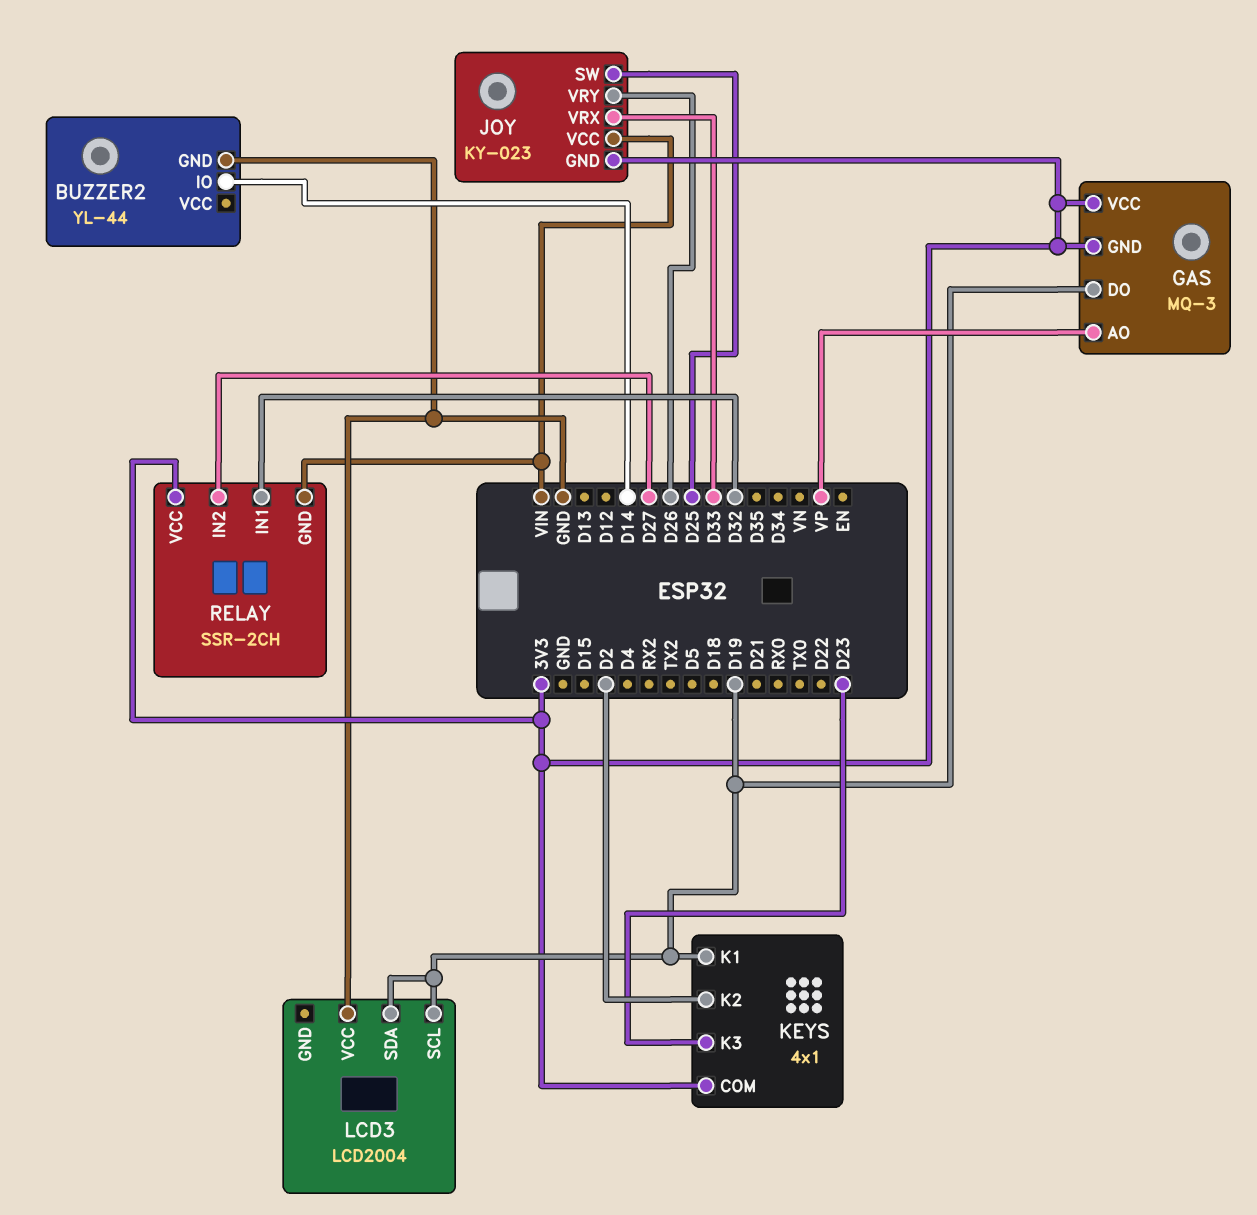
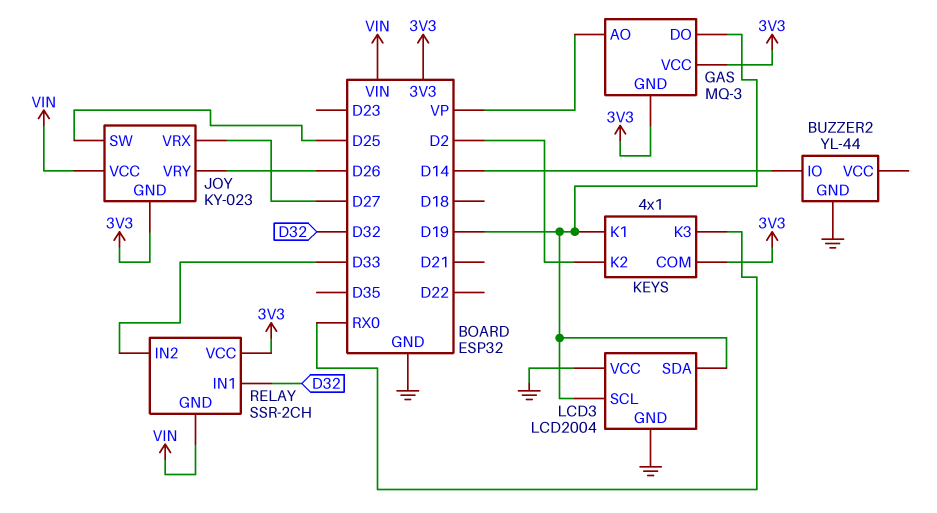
JOY pin VRX: D33 -> D27
KEYS pin K3: D23 -> RX0
LCD3 pin GND: none -> GND
RELAY pin IN2: D27 -> D33

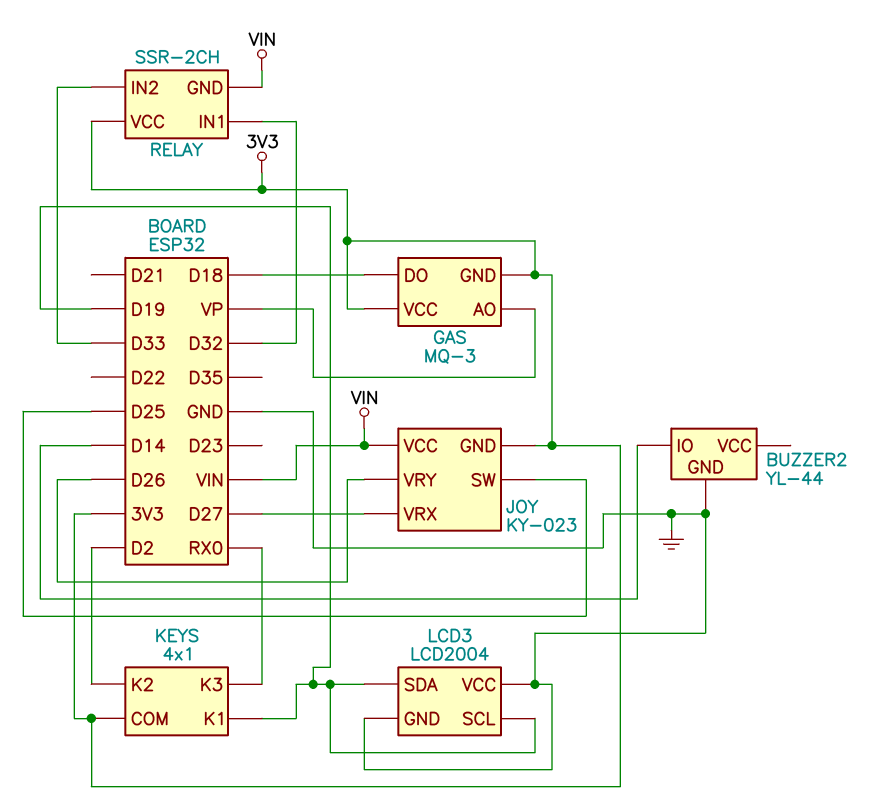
GAS pin DO: D19 -> D18

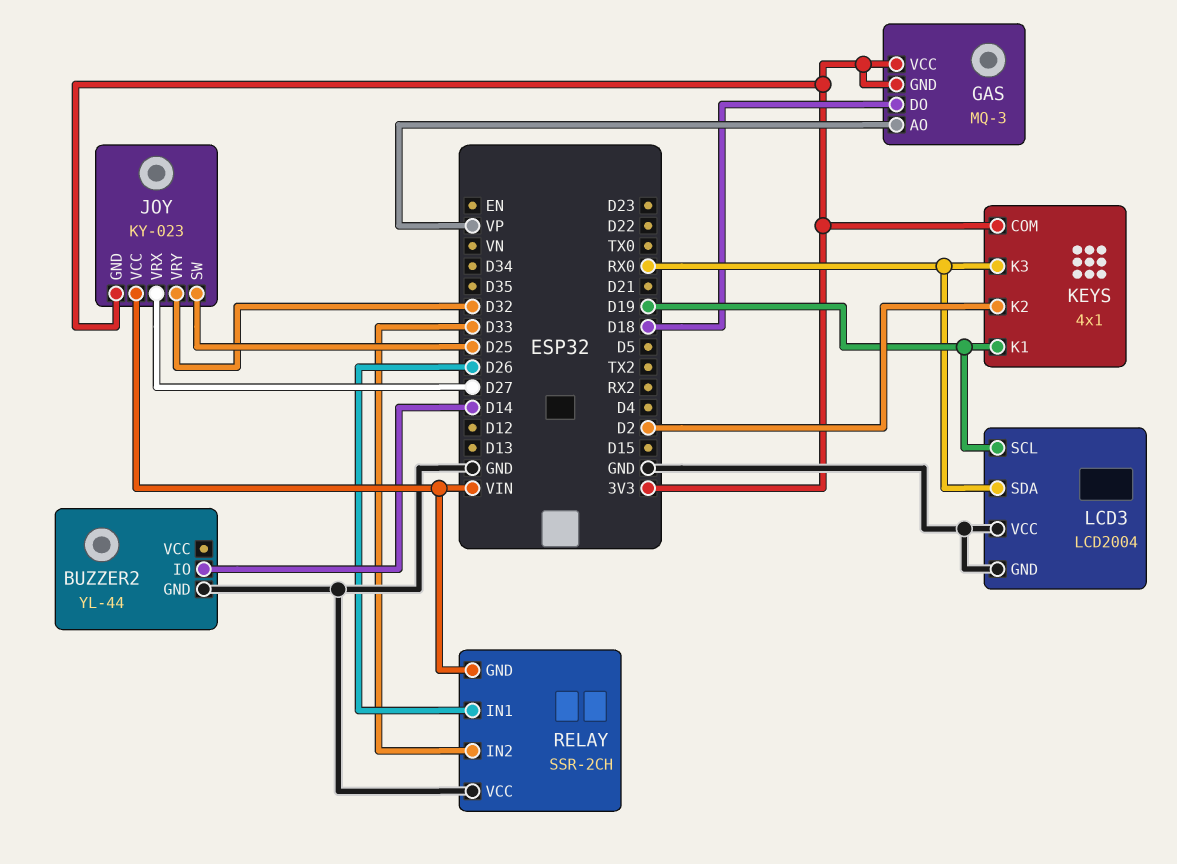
JOY pin VRY: D26 -> D32
LCD3 pin SDA: D19 -> RX0
RELAY pin IN1: D32 -> D26
RELAY pin VCC: 3V3 -> GND

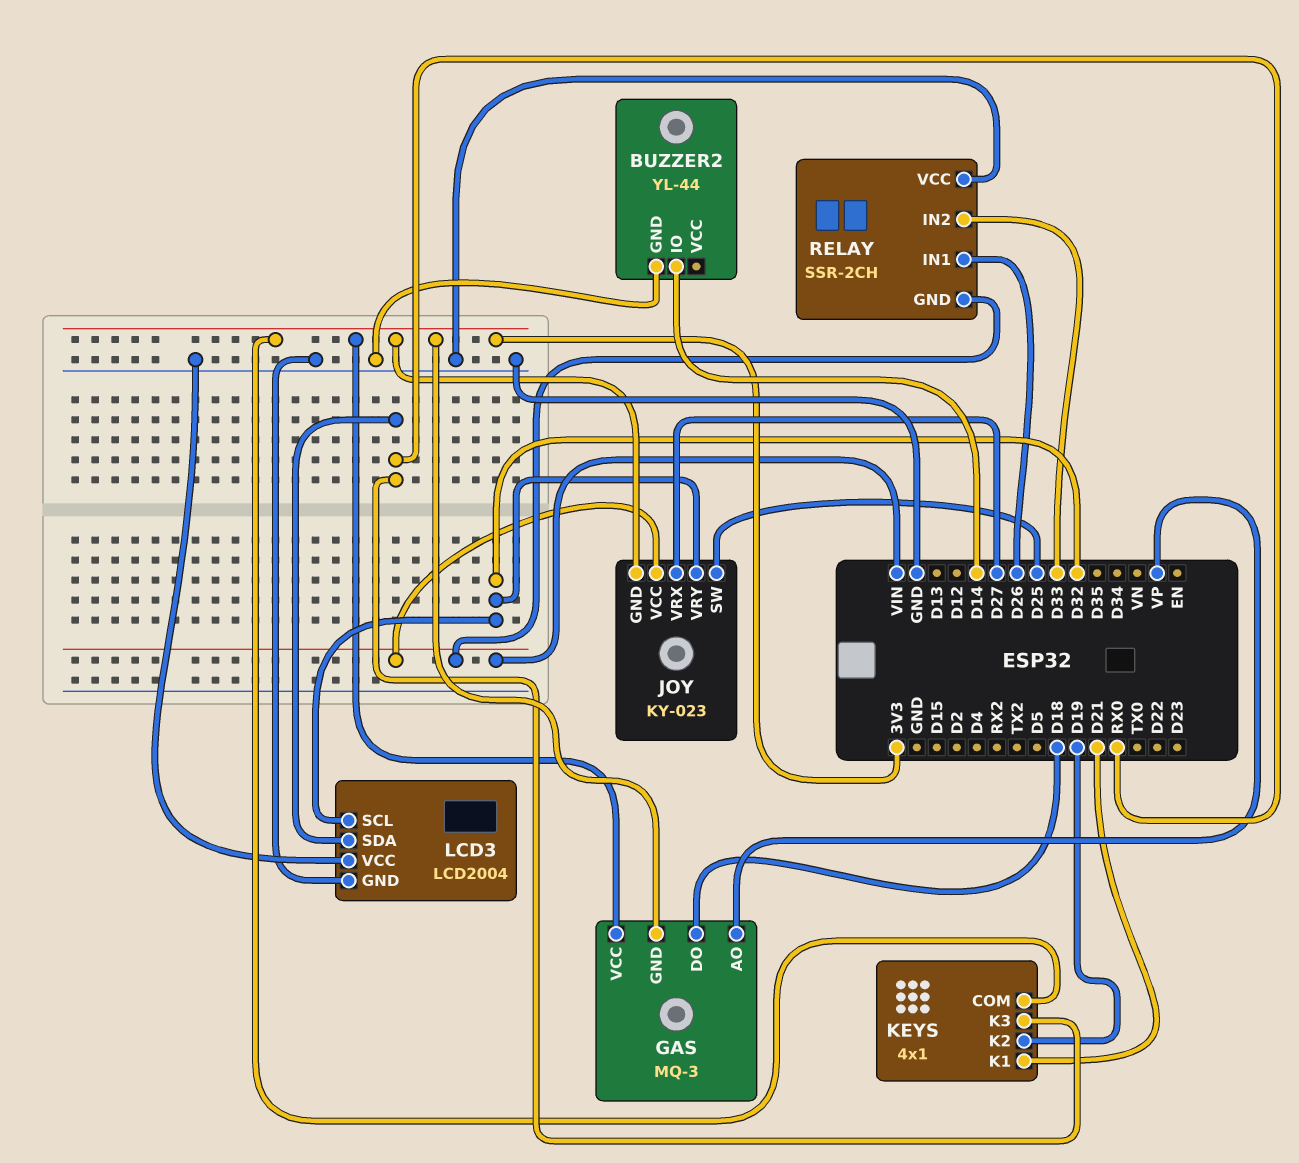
KEYS pin K1: D19 -> D21
KEYS pin K2: D2 -> D19
LCD3 pin SCL: D19 -> D32

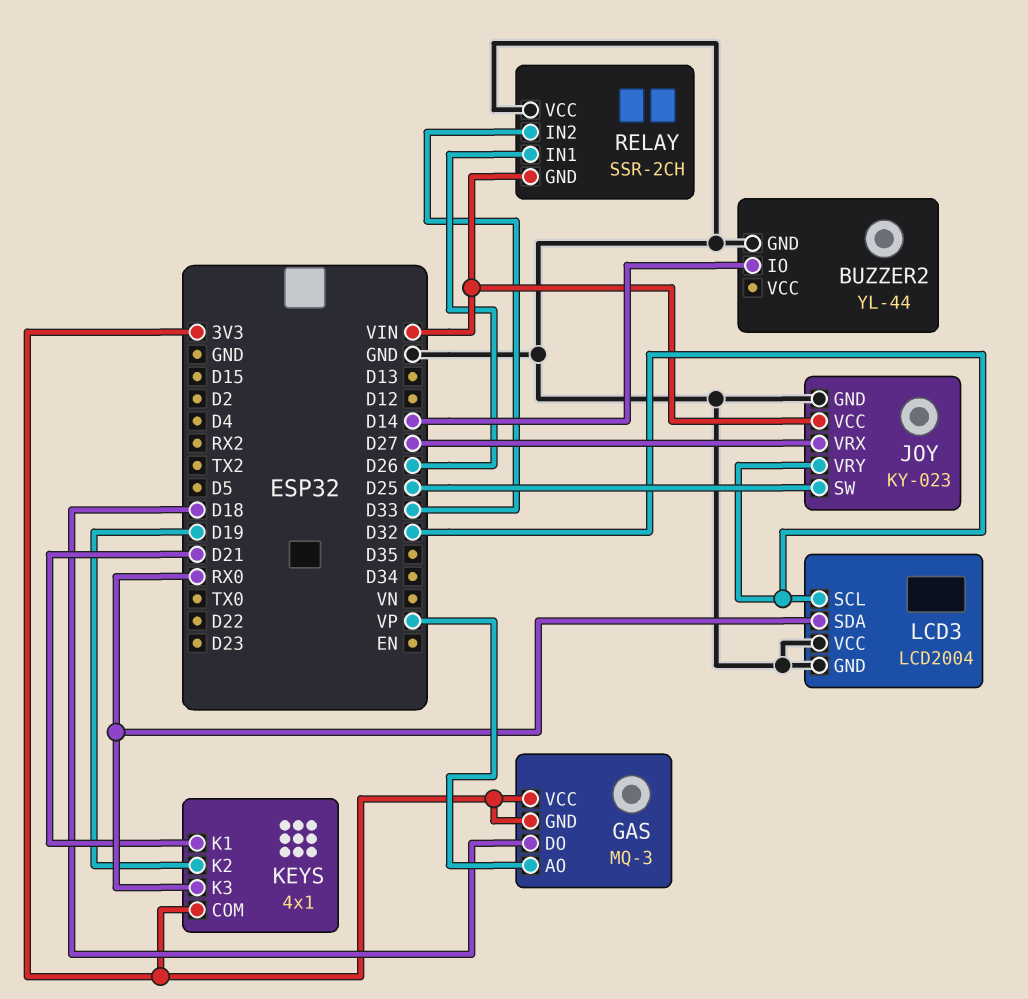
JOY pin GND: 3V3 -> GND

